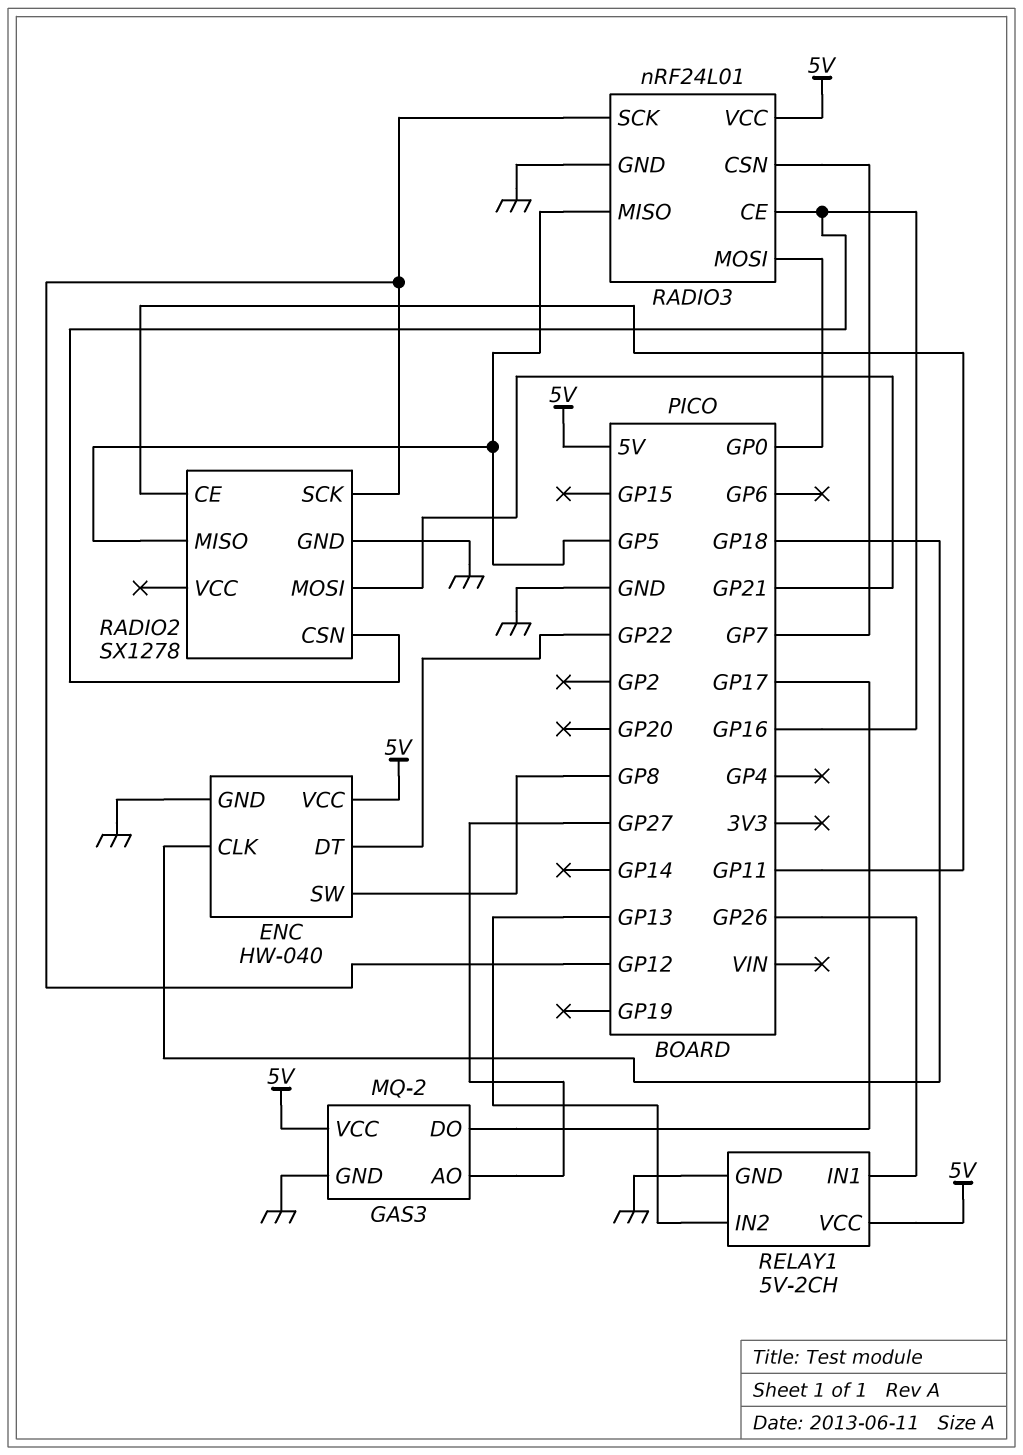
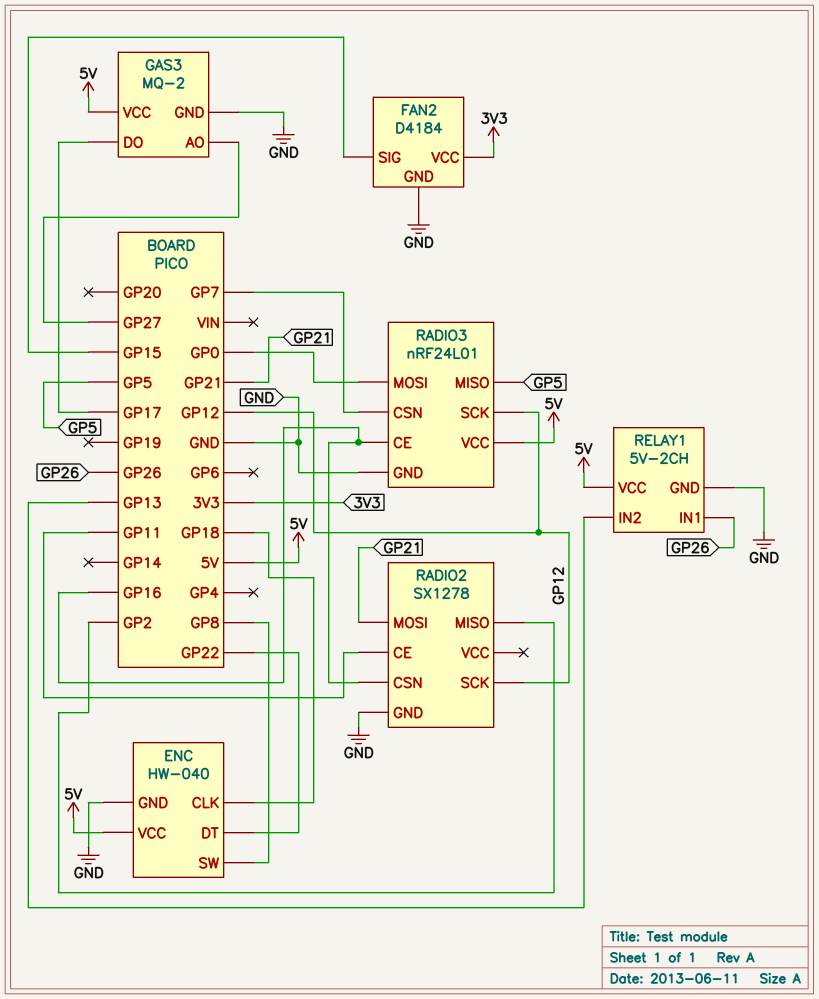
FAN2: none -> D4184
FAN2 pin GND: none -> GND
FAN2 pin SIG: none -> GP15
FAN2 pin VCC: none -> 3V3
RADIO2 pin MISO: GP5 -> GP2

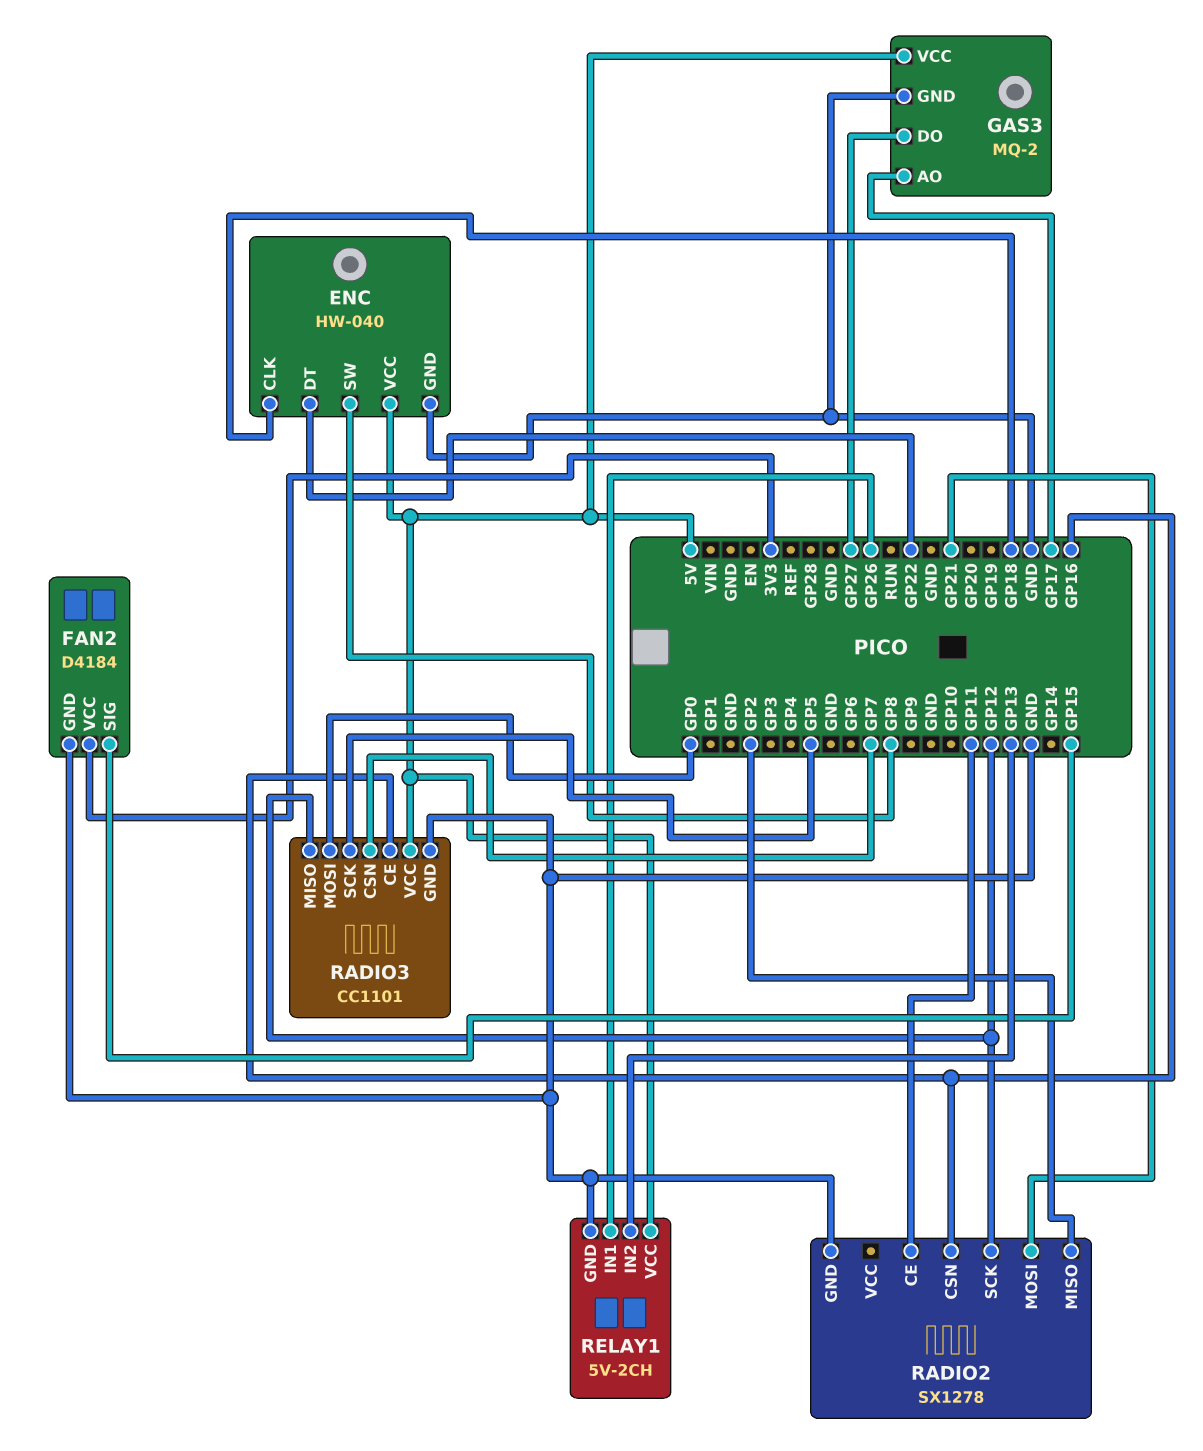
GAS3 pin AO: GP27 -> GP17
GAS3 pin DO: GP17 -> GP27
RADIO3: nRF24L01 -> CC1101
RADIO3 pin MISO: GP5 -> GP12
RADIO3 pin SCK: GP12 -> GP5

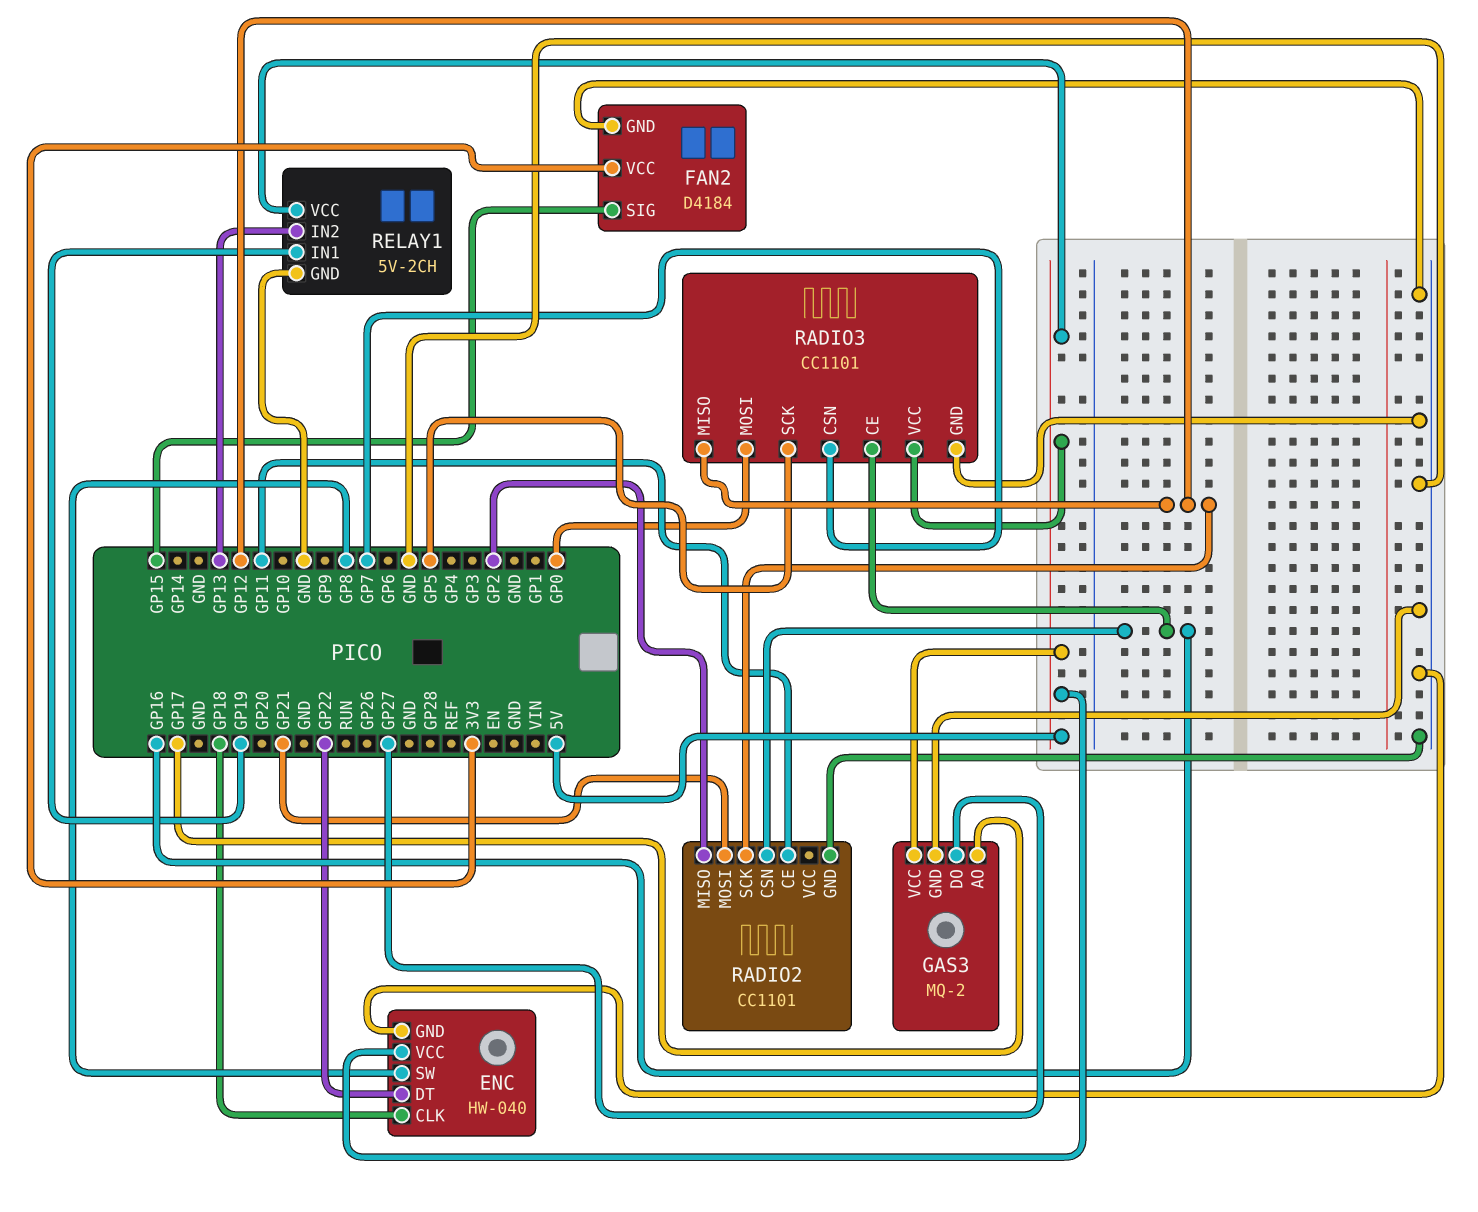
RADIO2: SX1278 -> CC1101
RELAY1 pin IN1: GP26 -> GP19

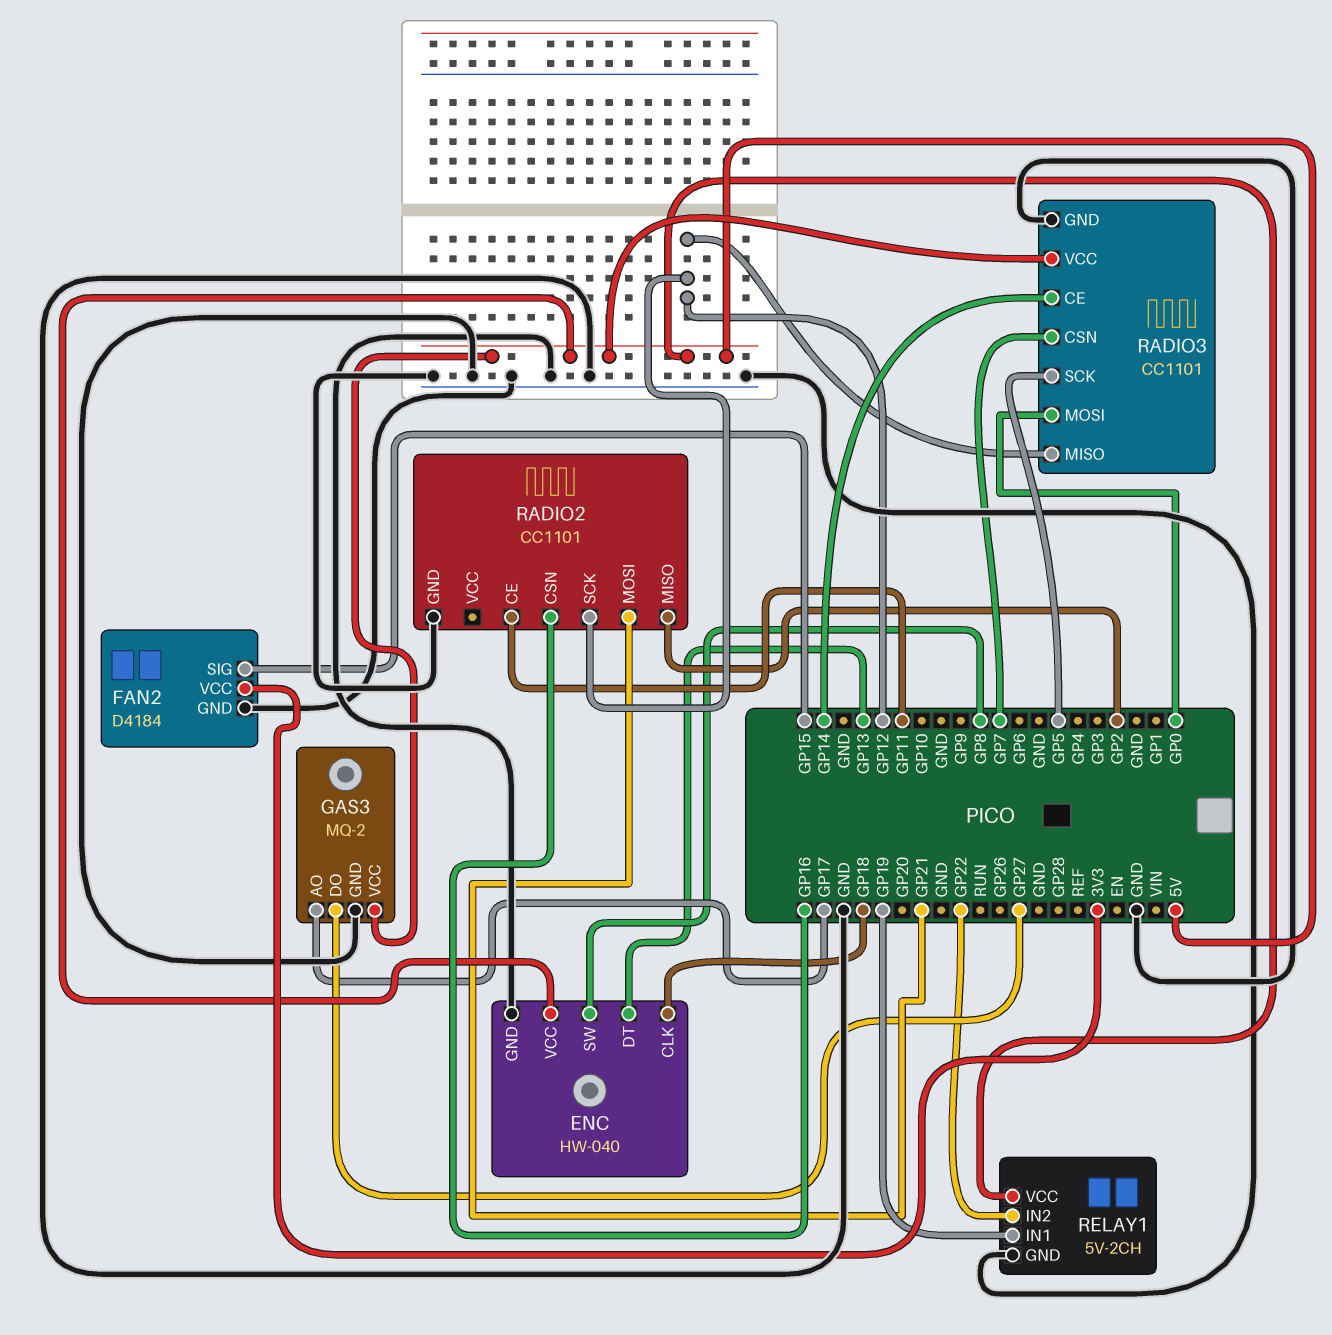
ENC pin DT: GP22 -> GP13
RADIO3 pin CE: GP16 -> GP14
RELAY1 pin IN2: GP13 -> GP22

